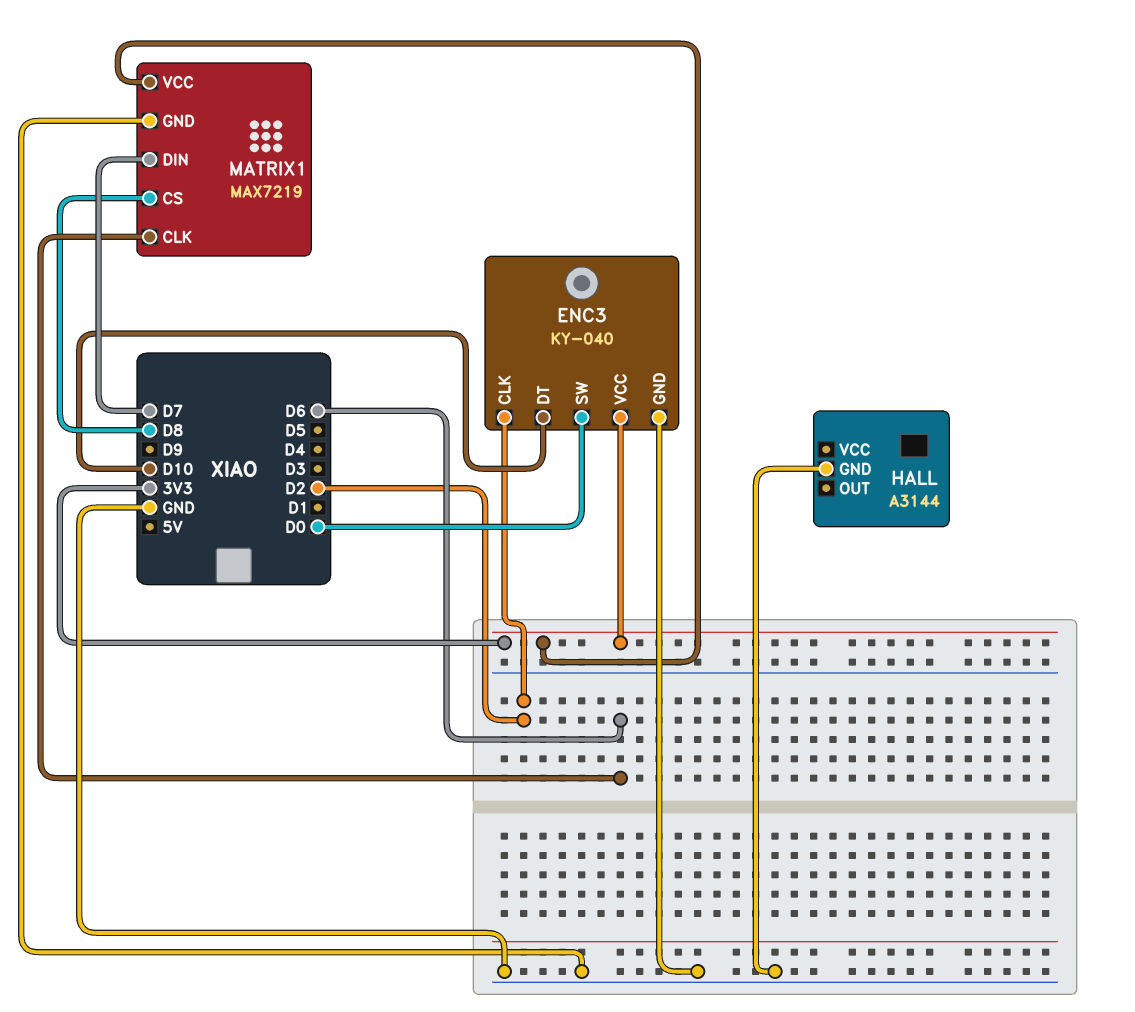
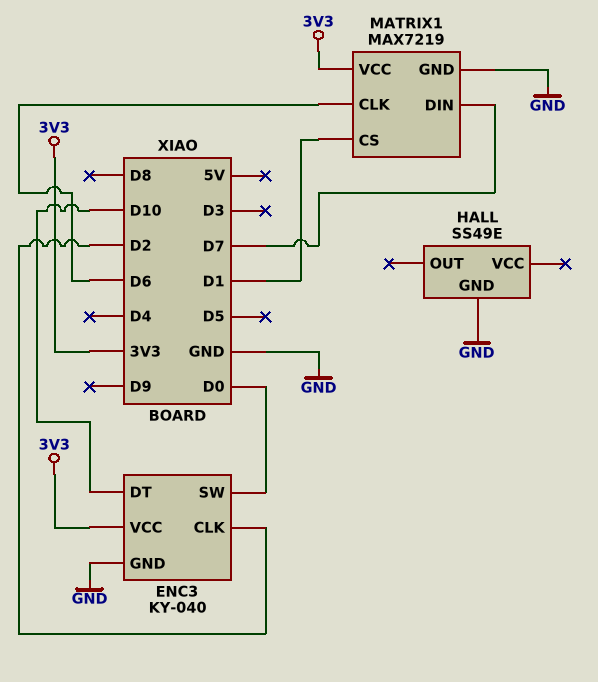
HALL: A3144 -> SS49E
MATRIX1 pin CS: D8 -> D1

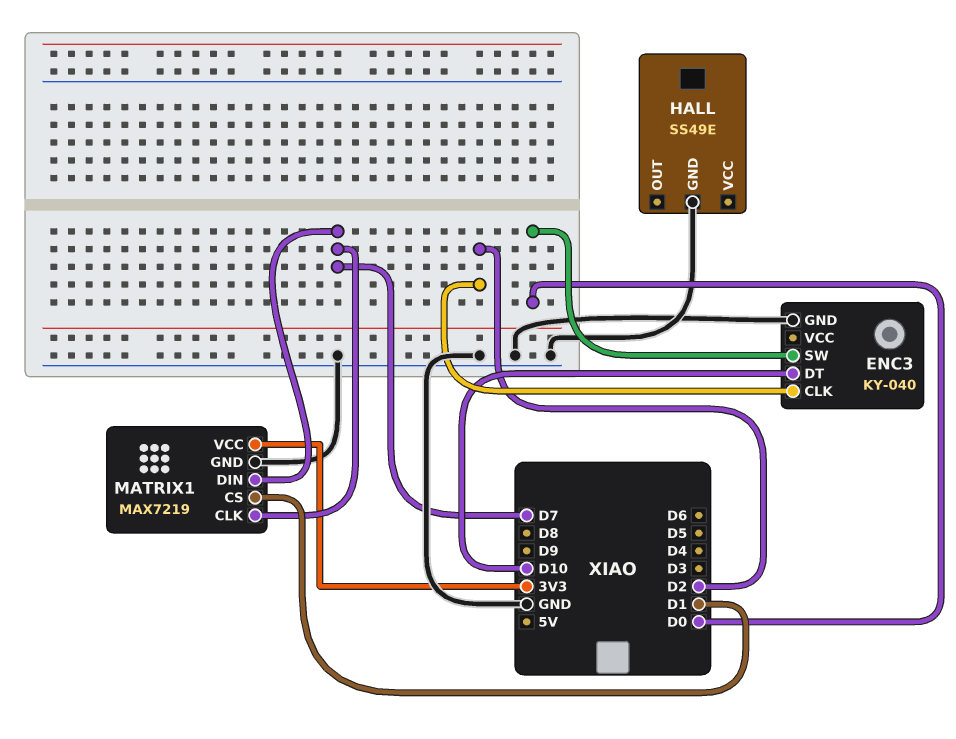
ENC3 pin VCC: 3V3 -> none
MATRIX1 pin CLK: D6 -> D7

